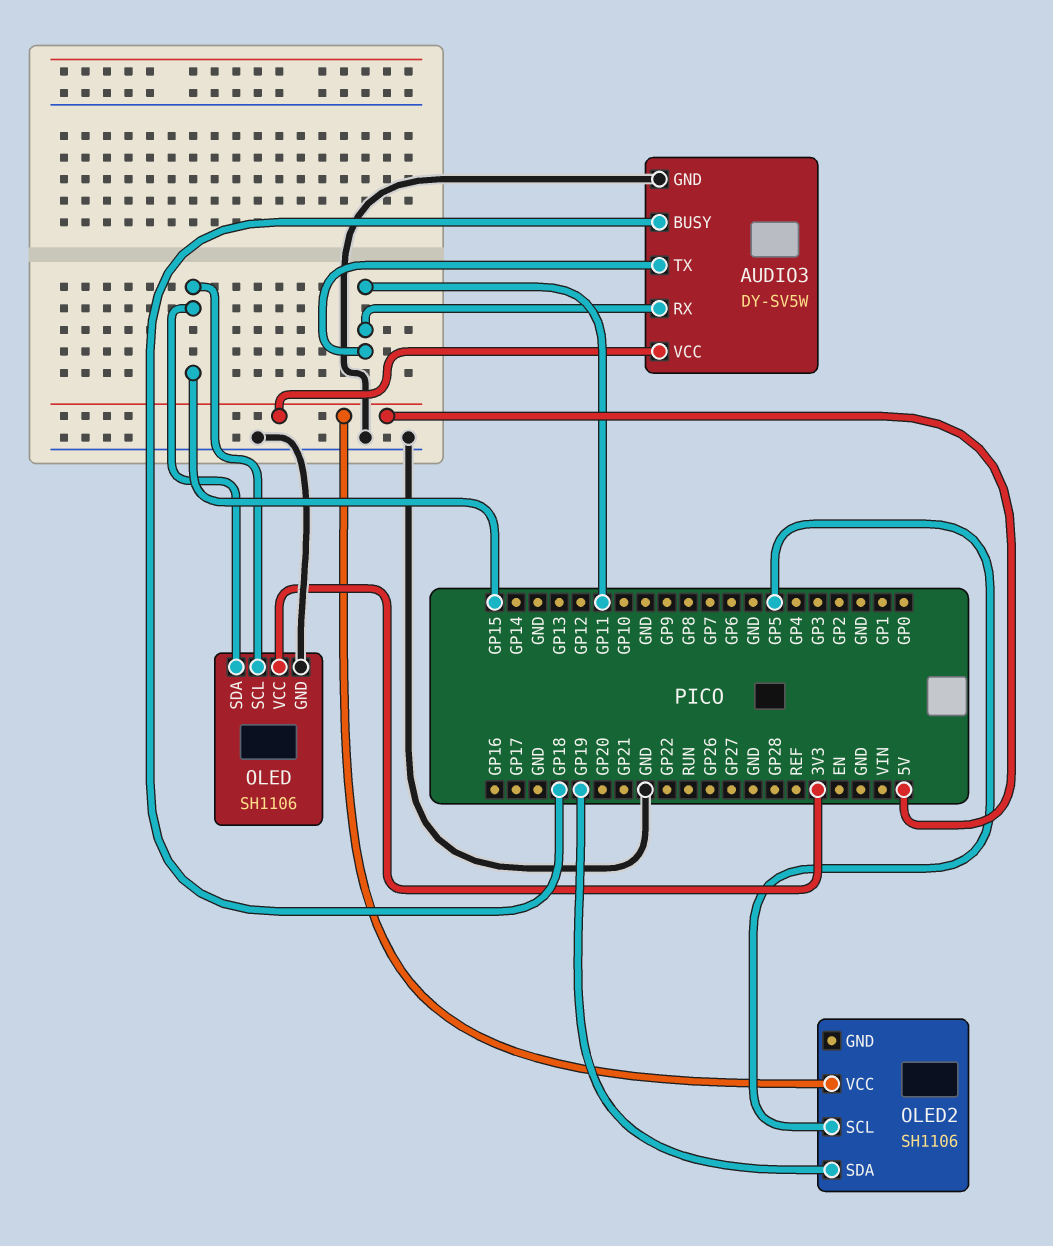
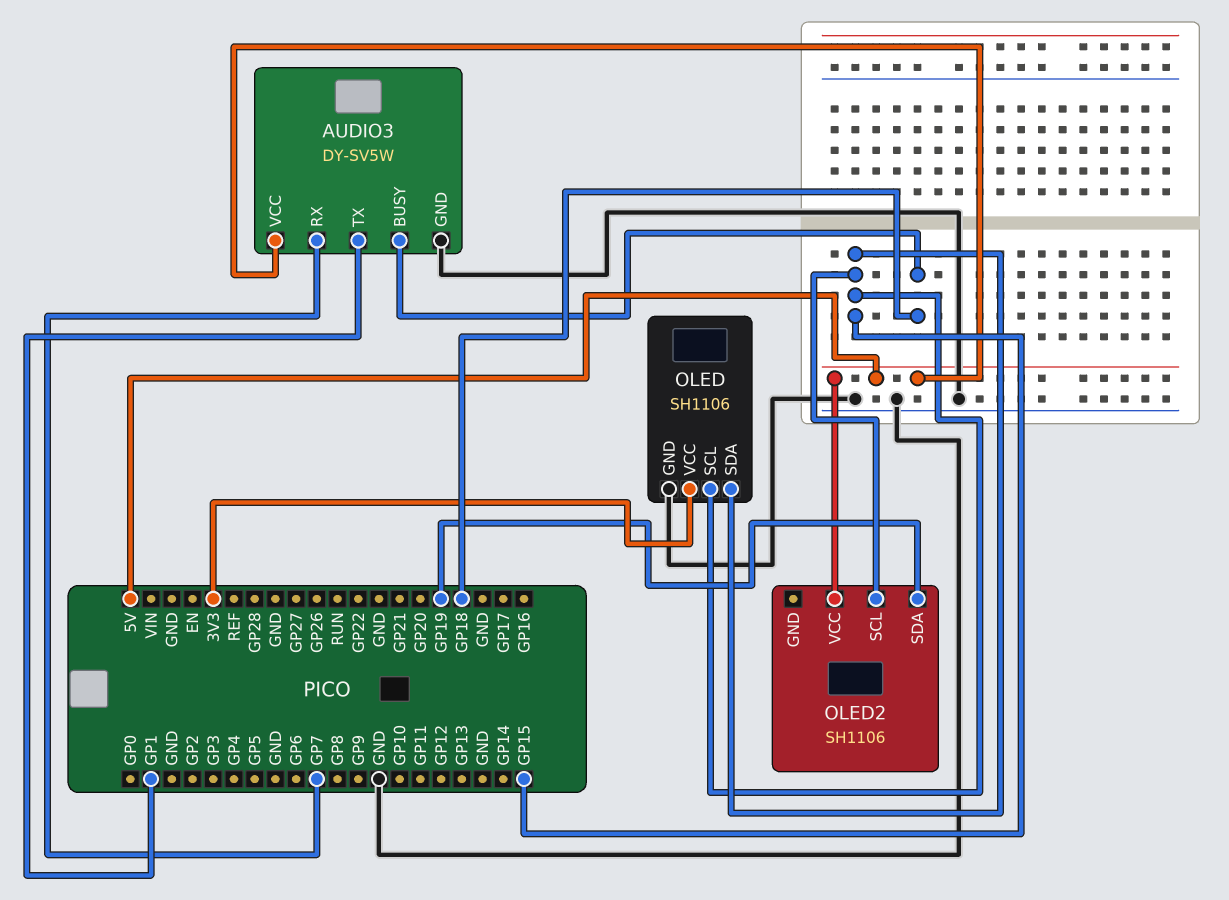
AUDIO3 pin RX: GP11 -> GP7
AUDIO3 pin TX: GP11 -> GP1
OLED2 pin SCL: GP5 -> GP15

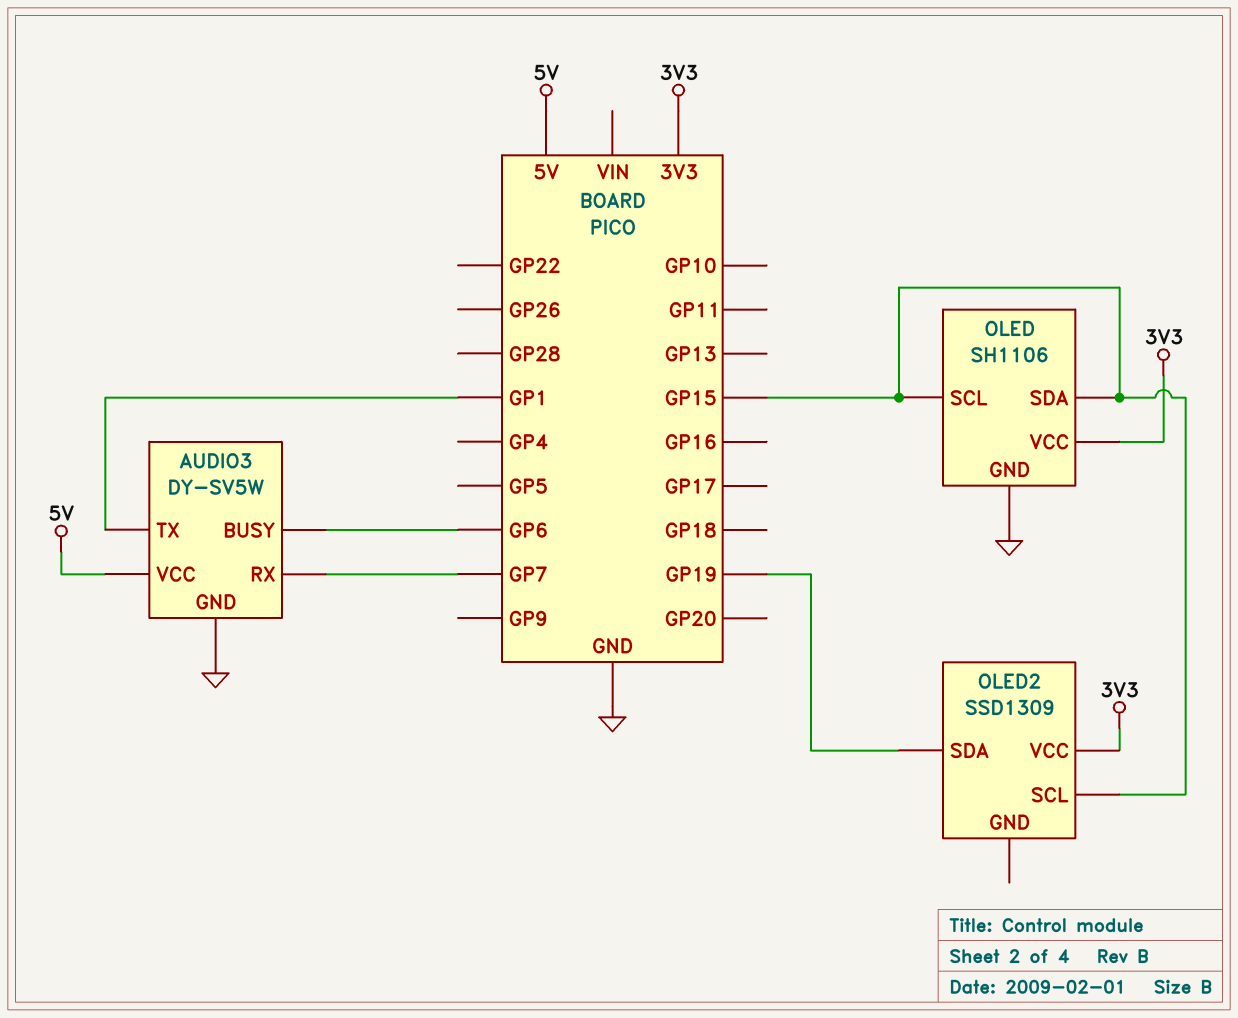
AUDIO3 pin BUSY: GP18 -> GP6
OLED2: SH1106 -> SSD1309
OLED2 pin VCC: 5V -> 3V3

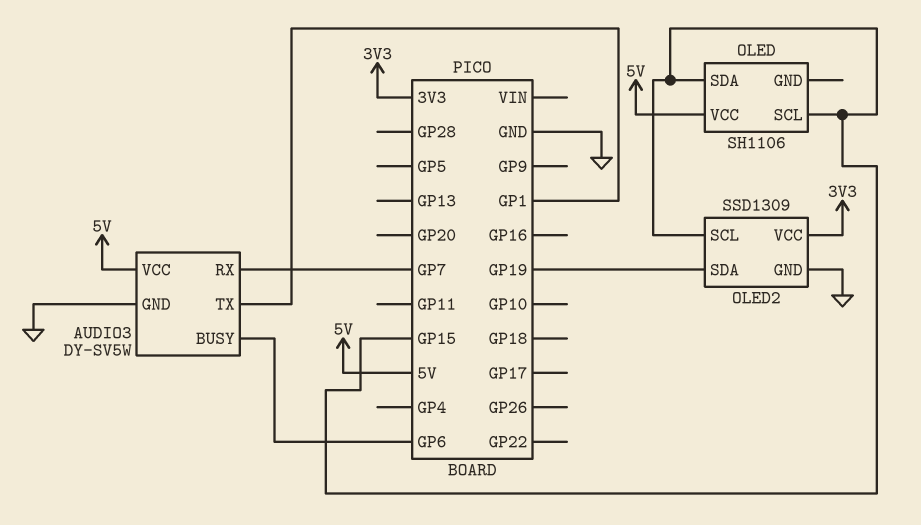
OLED pin GND: GND -> none
OLED pin VCC: 3V3 -> 5V
OLED2 pin GND: none -> GND

